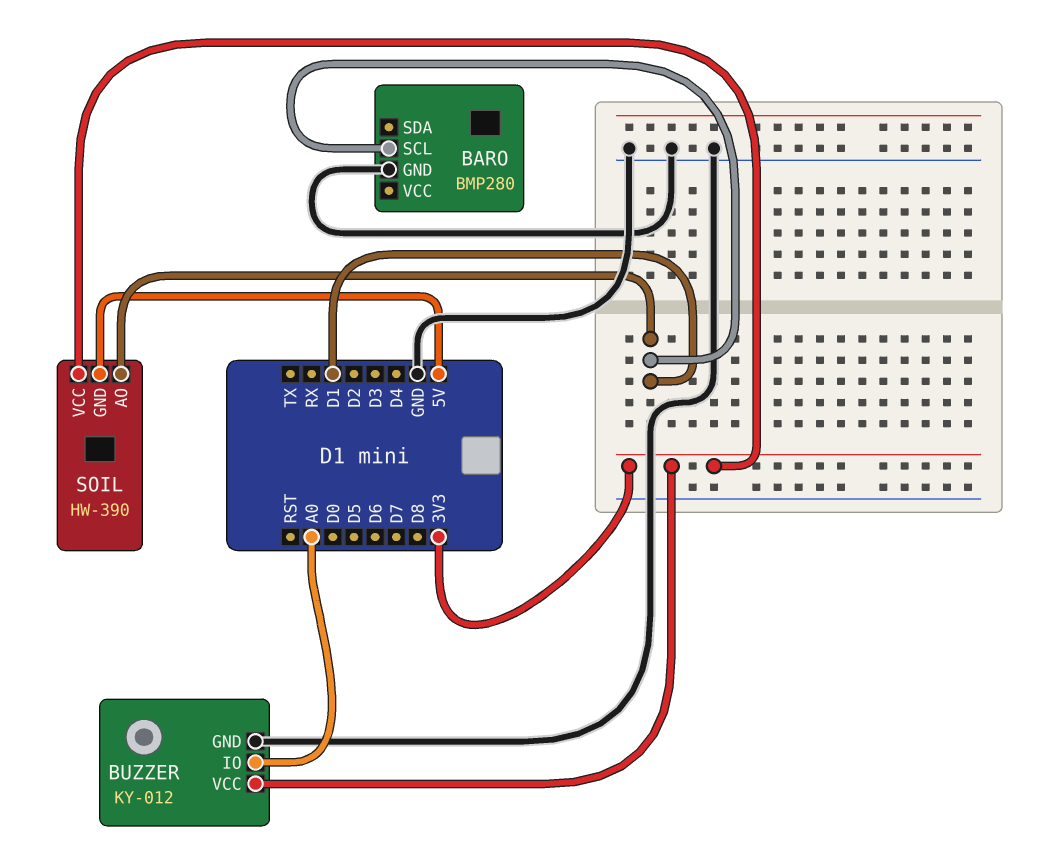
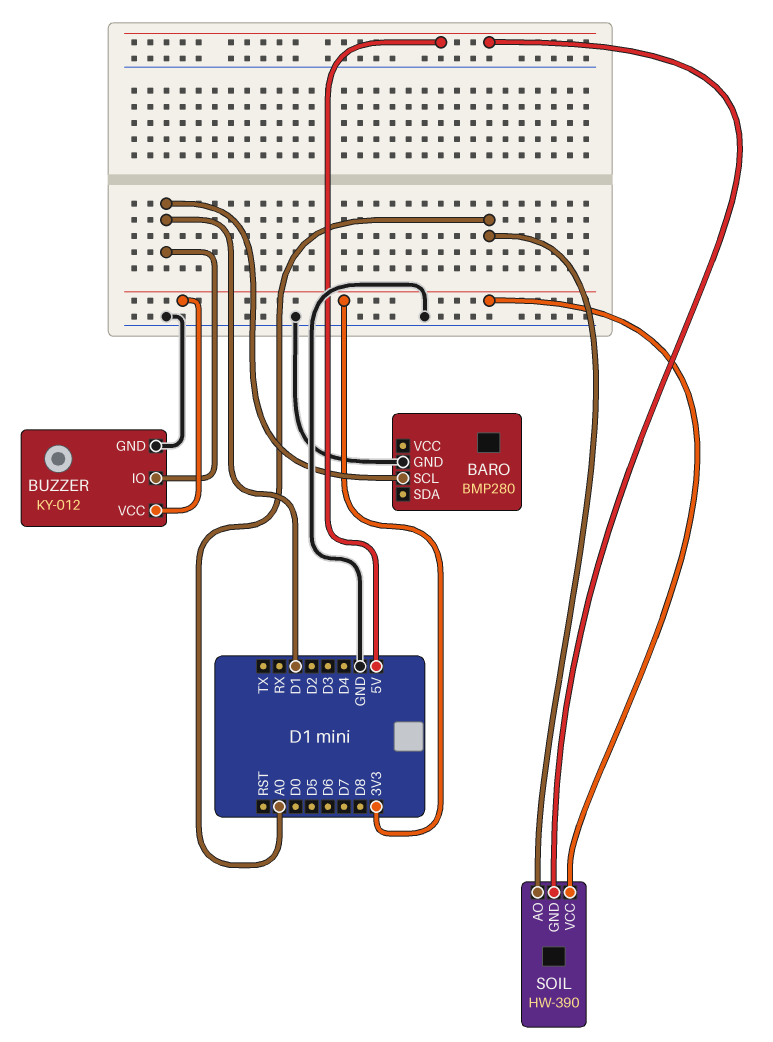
BUZZER pin IO: A0 -> D1
SOIL pin AO: D1 -> A0

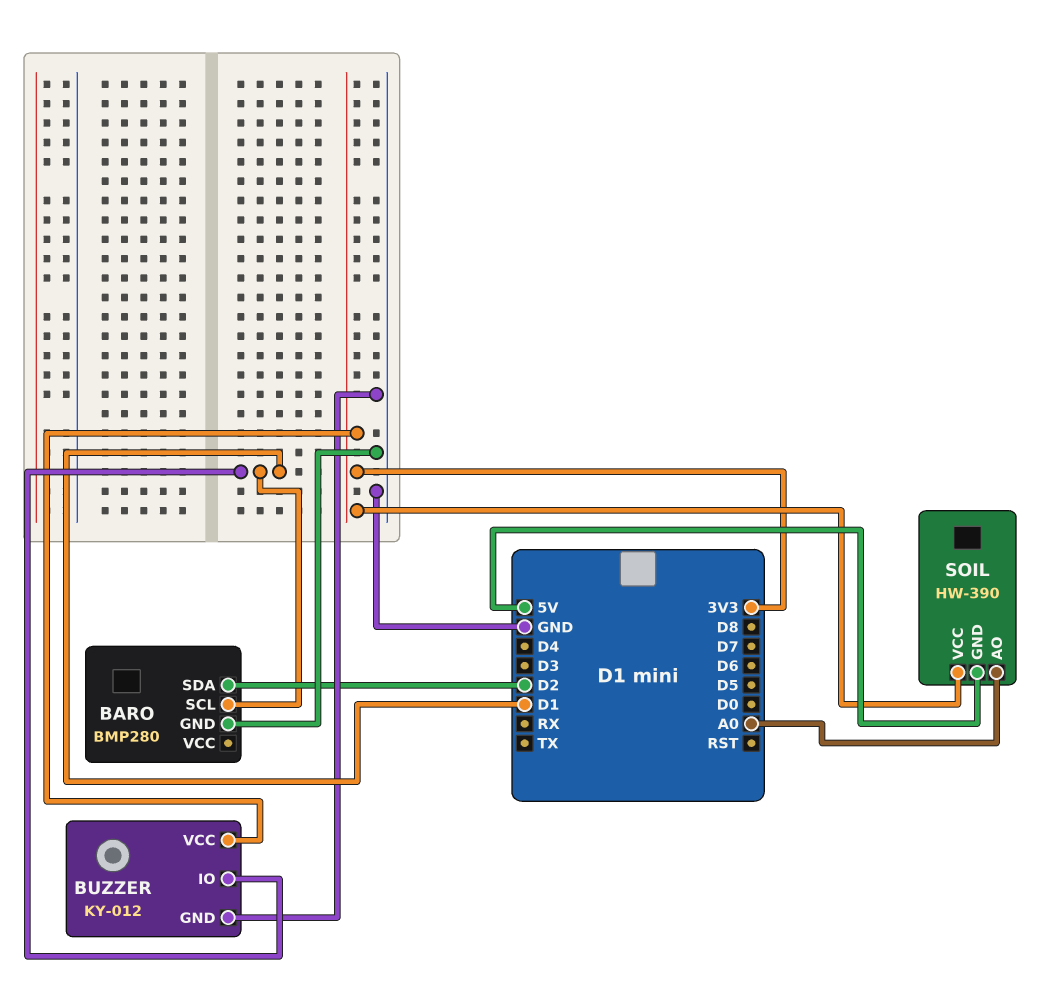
BARO pin SDA: none -> D2

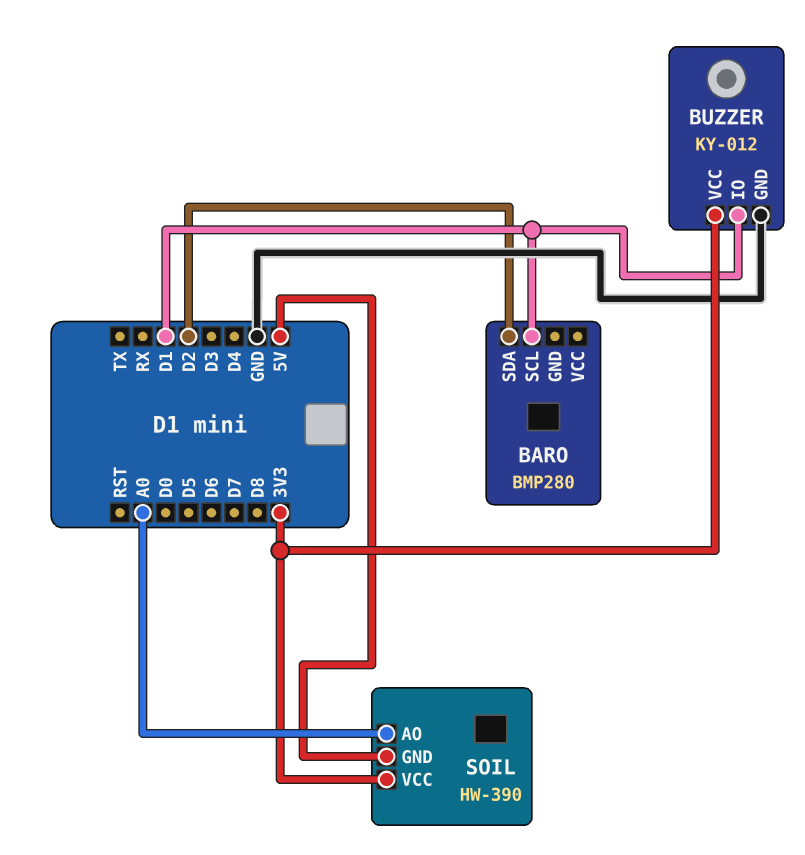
BARO pin GND: GND -> none

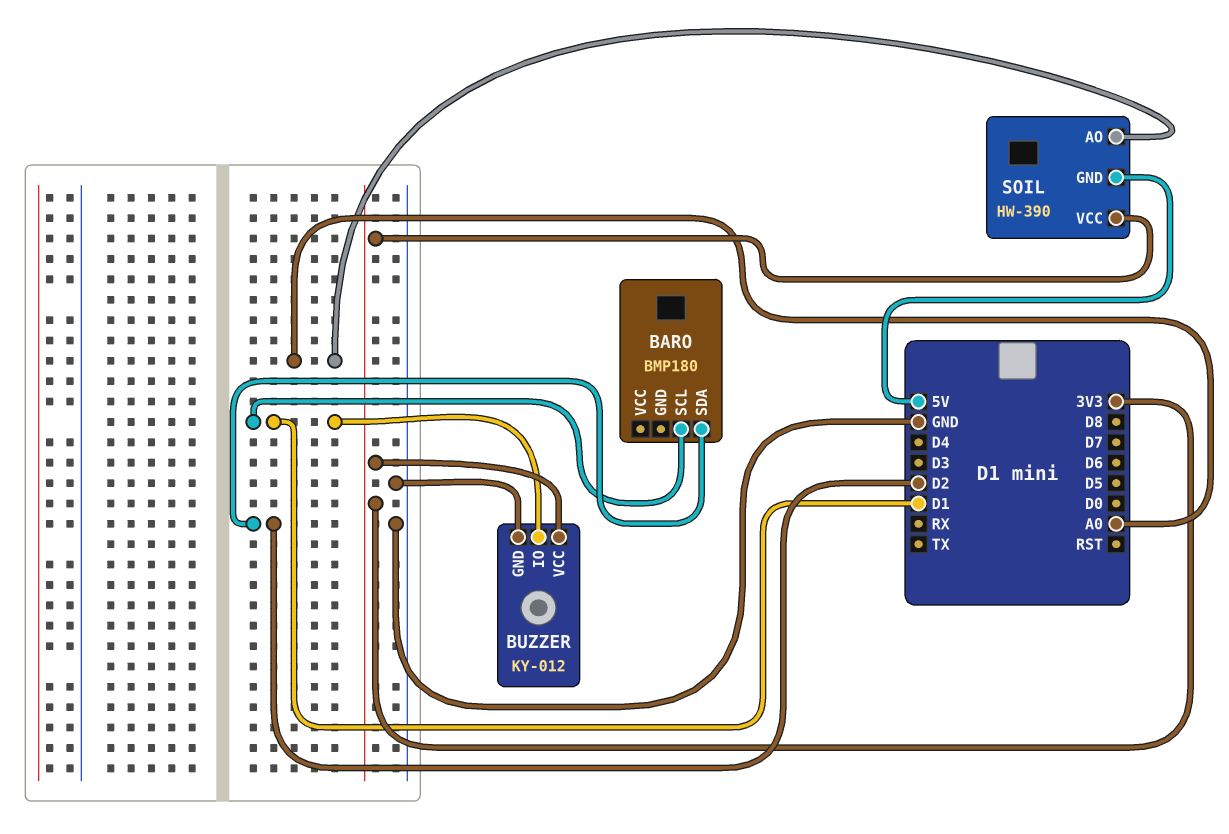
BARO: BMP280 -> BMP180

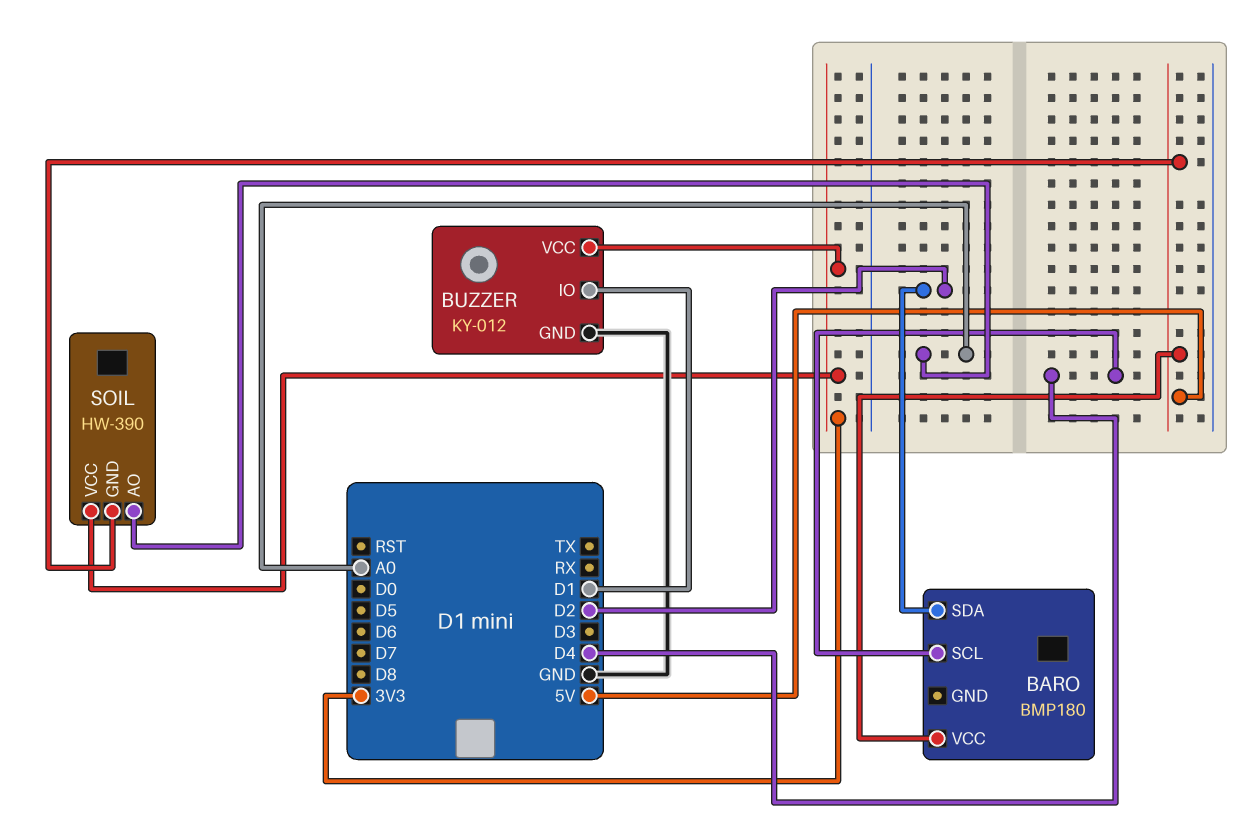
BARO pin SCL: D1 -> D4
BARO pin VCC: none -> 5V

